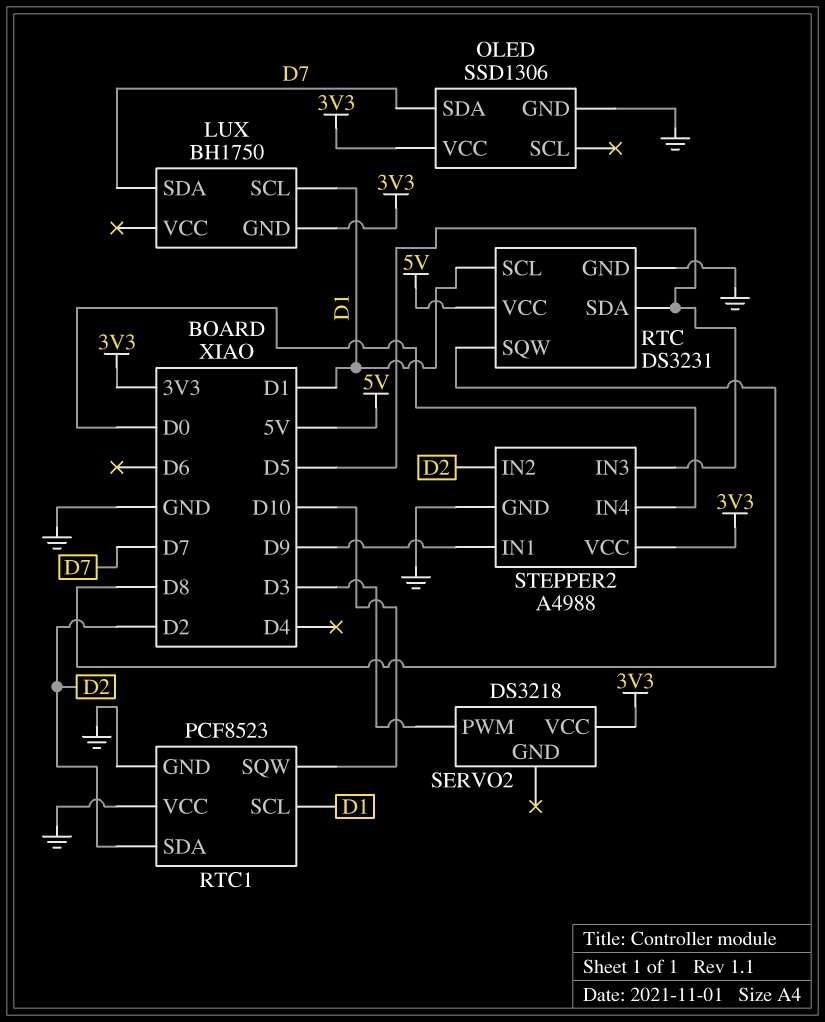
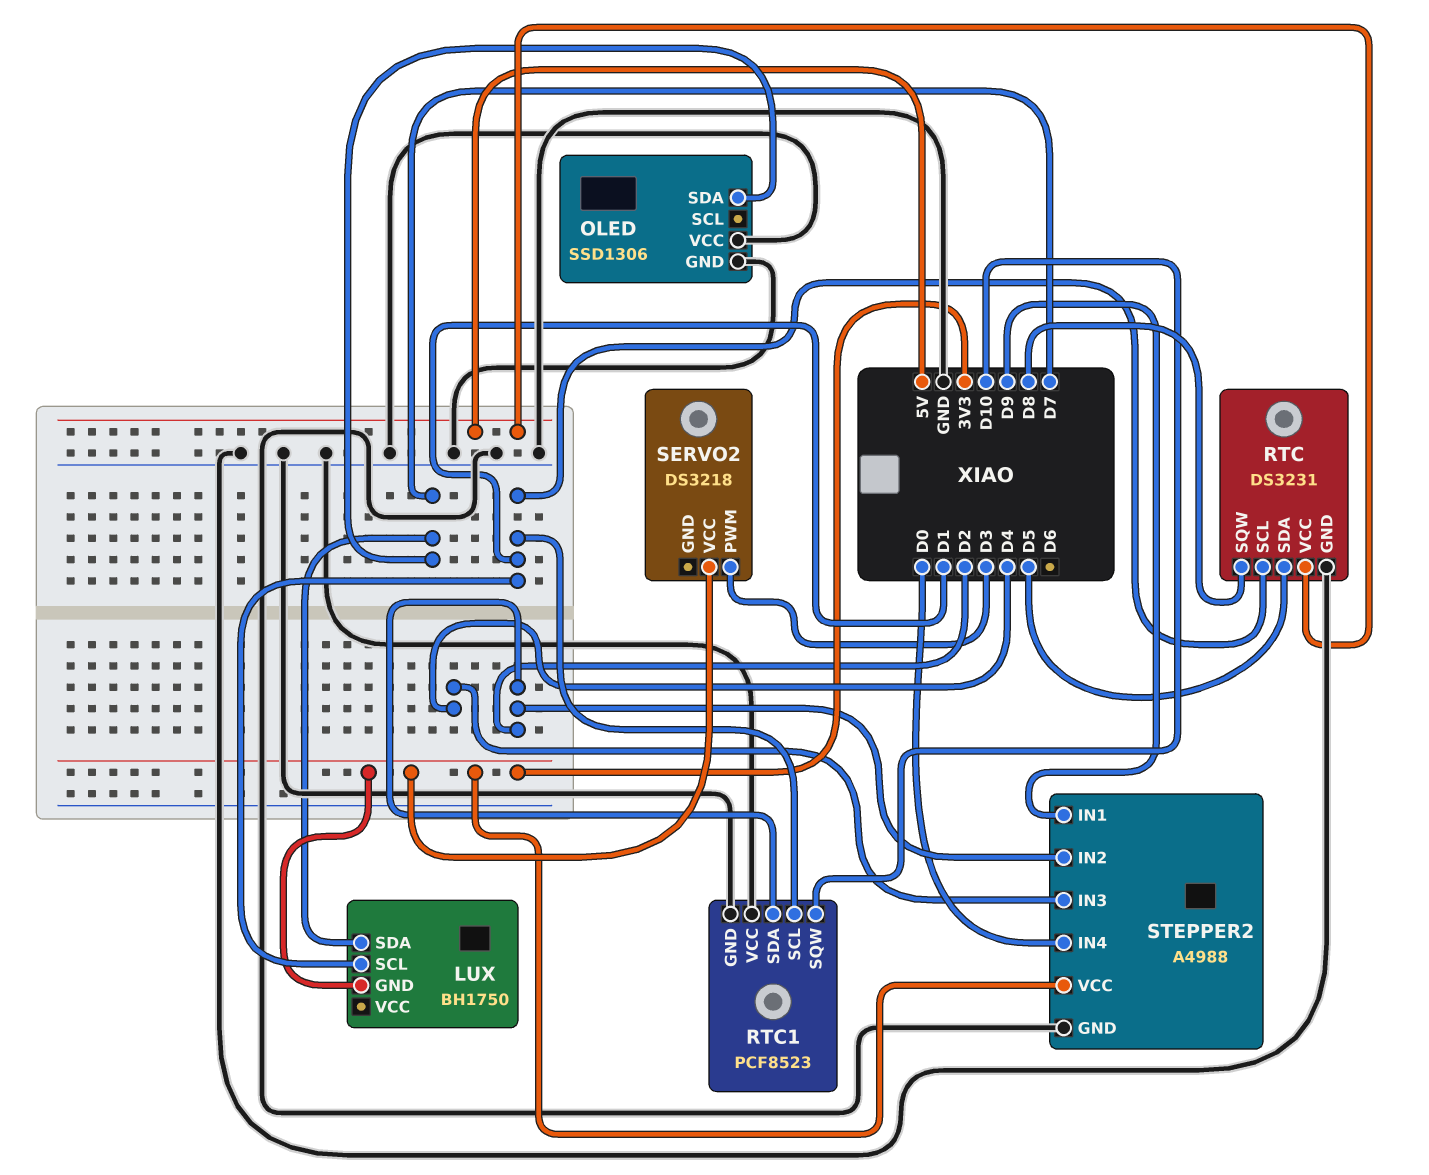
OLED pin VCC: 3V3 -> GND
STEPPER2 pin IN3: D5 -> D4

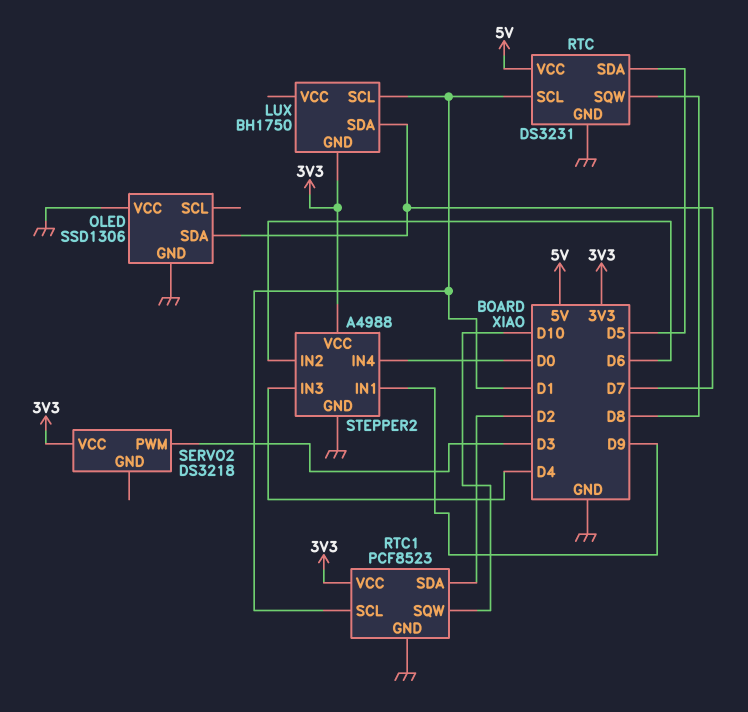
RTC1 pin VCC: GND -> 3V3
STEPPER2 pin IN2: D2 -> D6

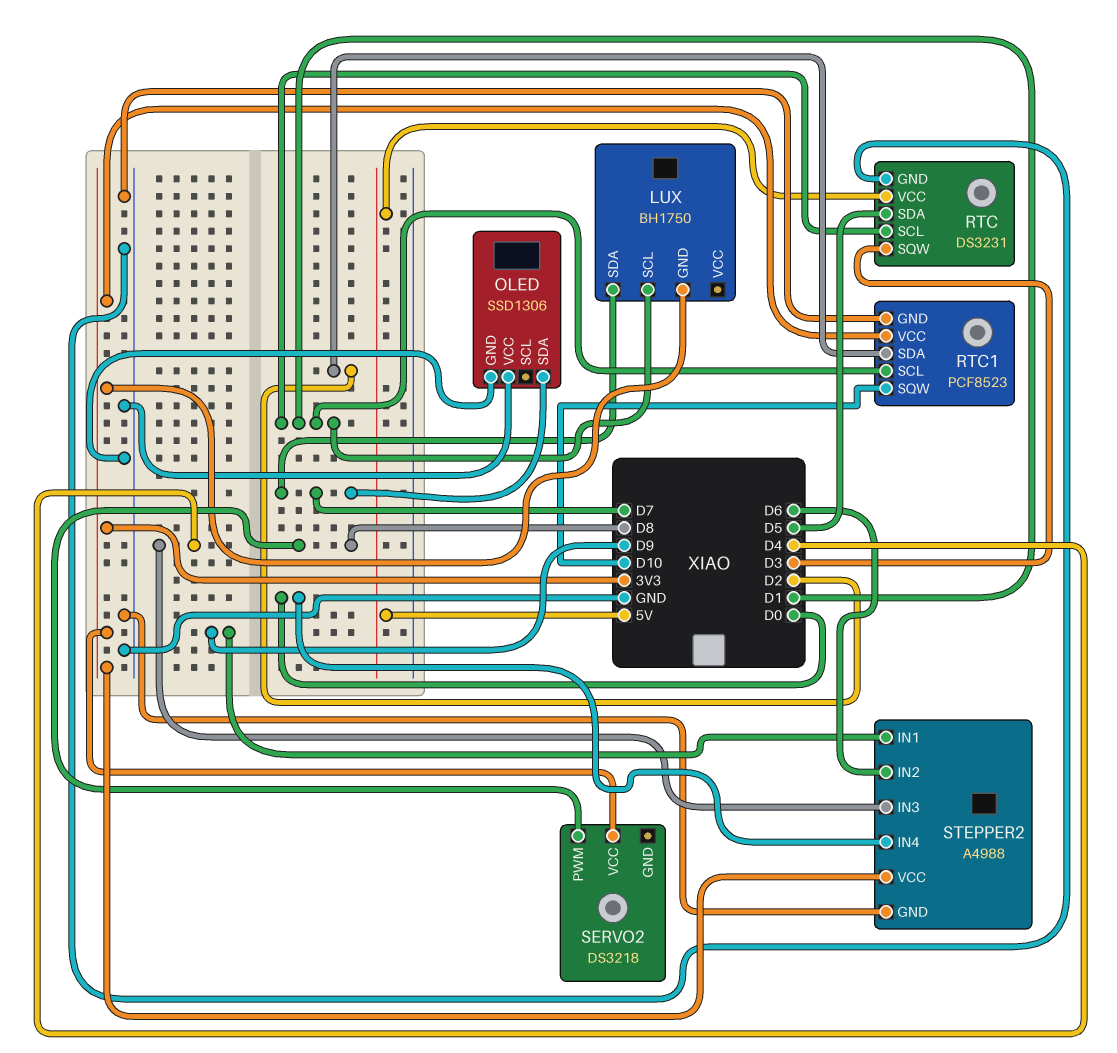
RTC pin SQW: D8 -> D3
SERVO2 pin PWM: D3 -> D8

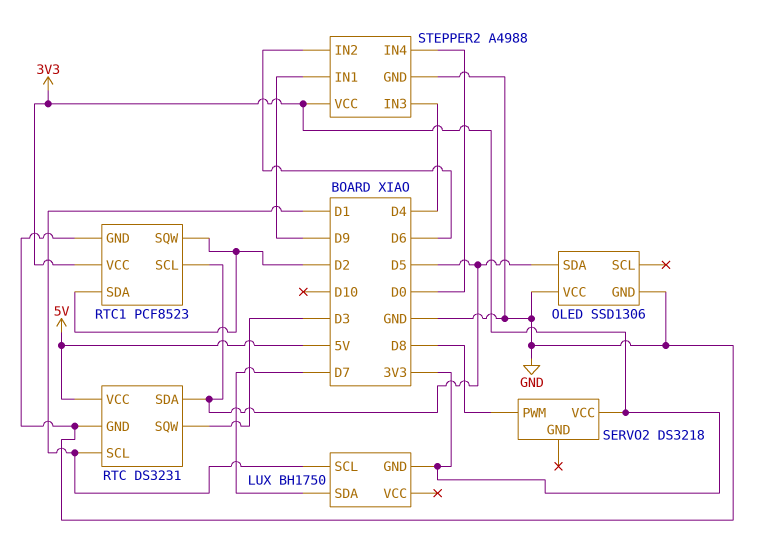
OLED pin SDA: D7 -> D5
RTC1 pin SCL: D1 -> D5
RTC1 pin SQW: D10 -> D2

